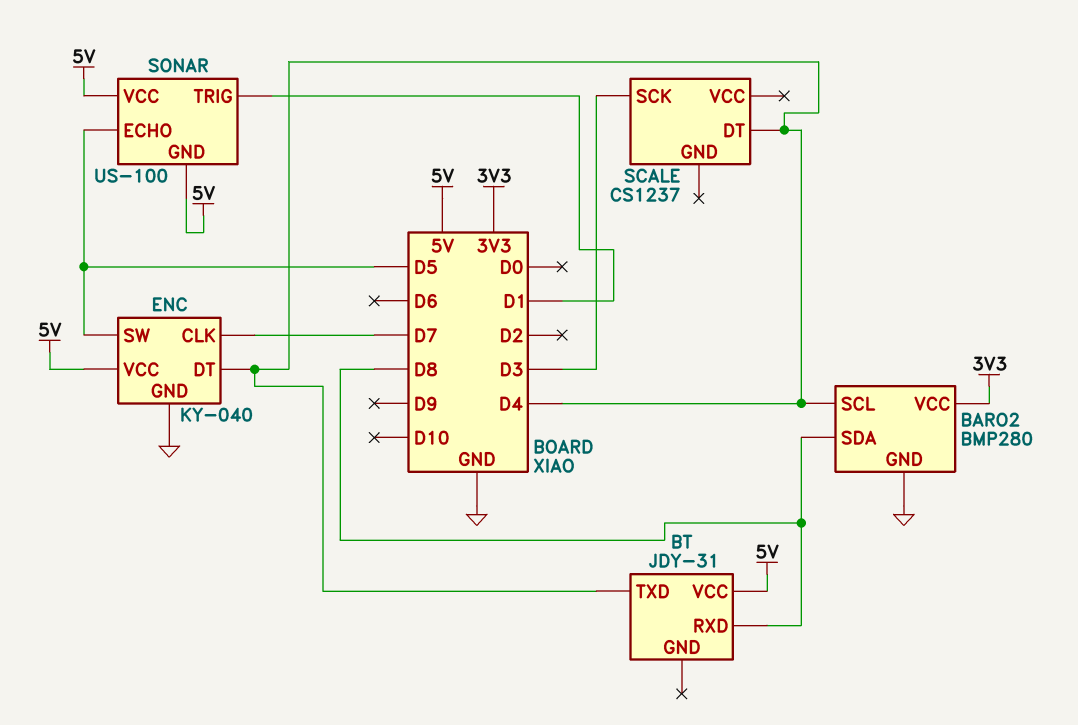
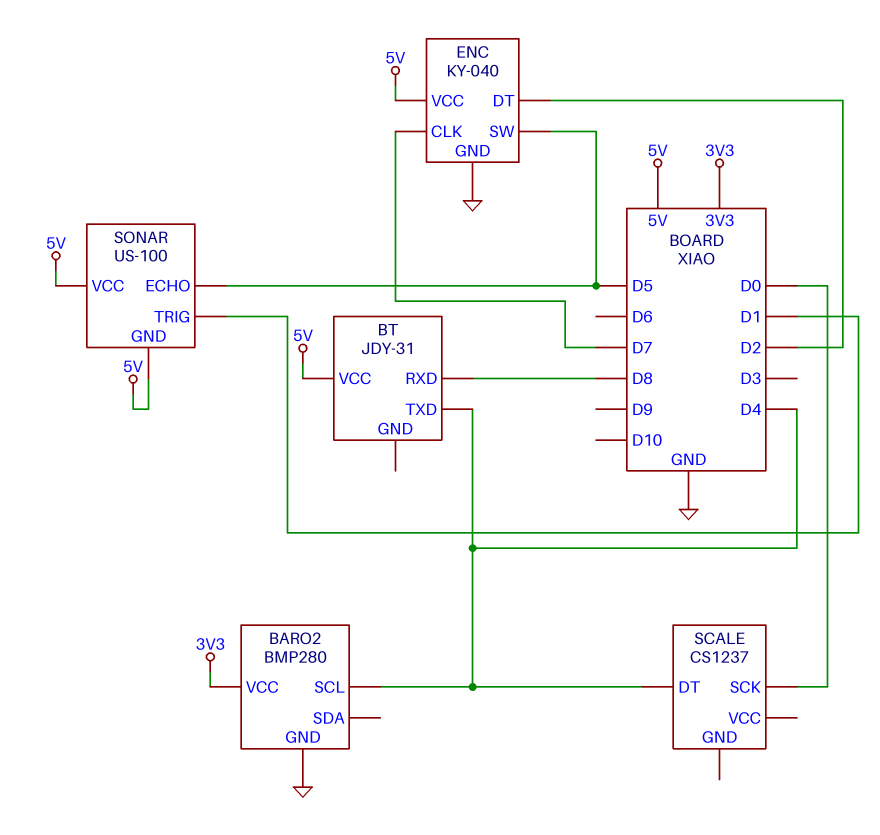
BARO2 pin SDA: D8 -> none
ENC pin DT: D4 -> D2
SCALE pin SCK: D3 -> D0

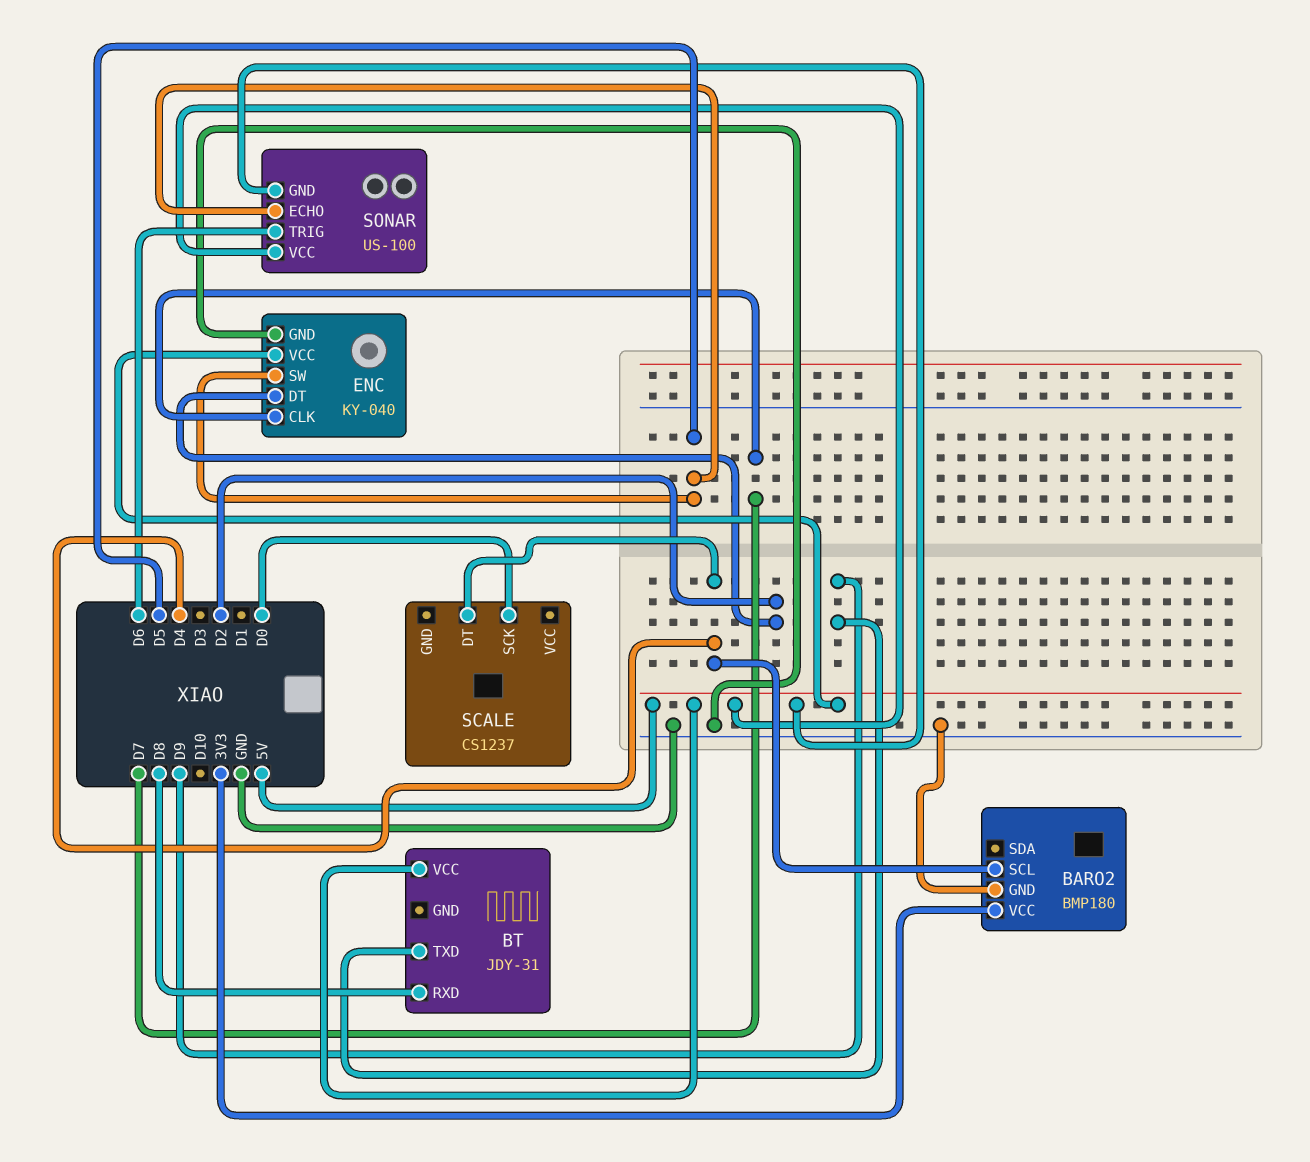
BARO2: BMP280 -> BMP180
BT pin TXD: D4 -> D9
SONAR pin TRIG: D1 -> D6

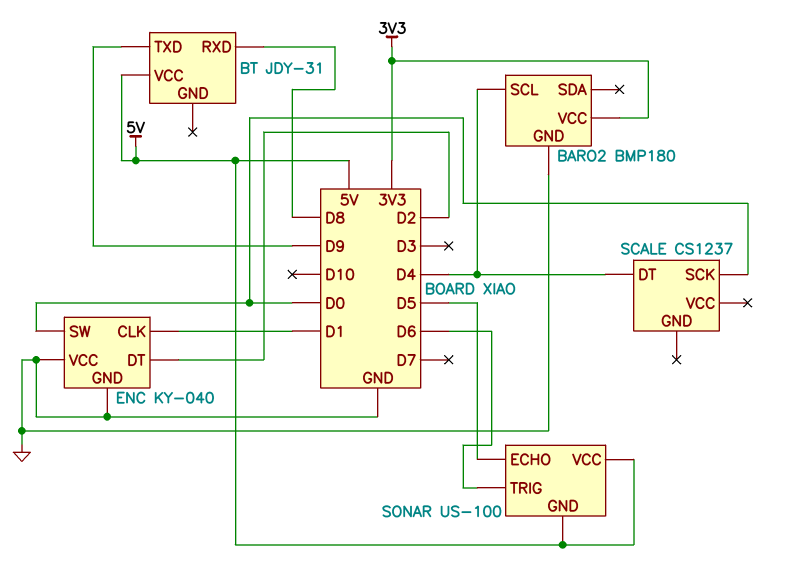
ENC pin CLK: D7 -> D1
ENC pin SW: D5 -> D0
ENC pin VCC: 5V -> GND

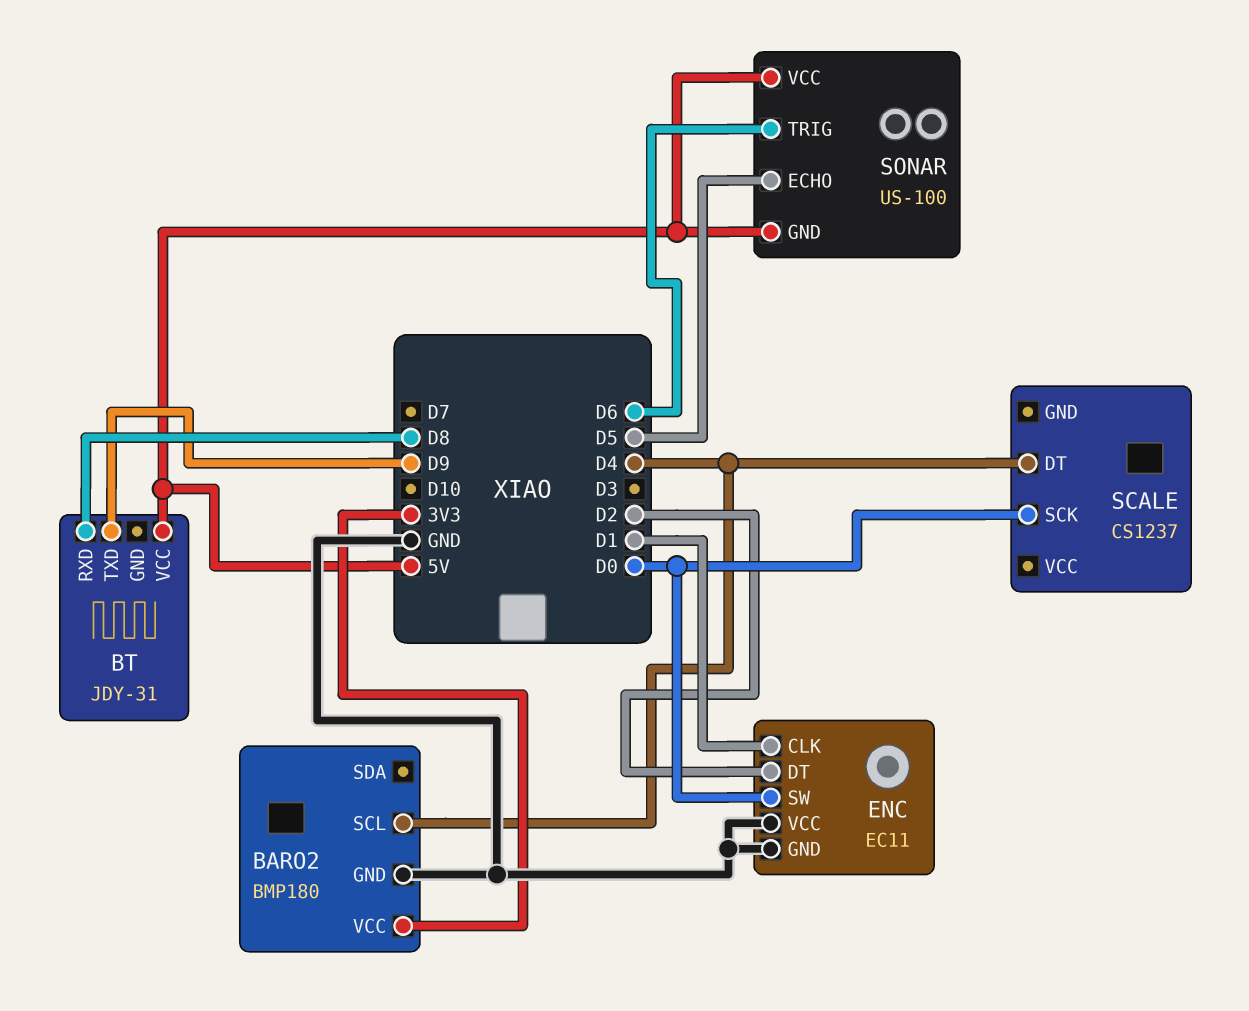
ENC: KY-040 -> EC11

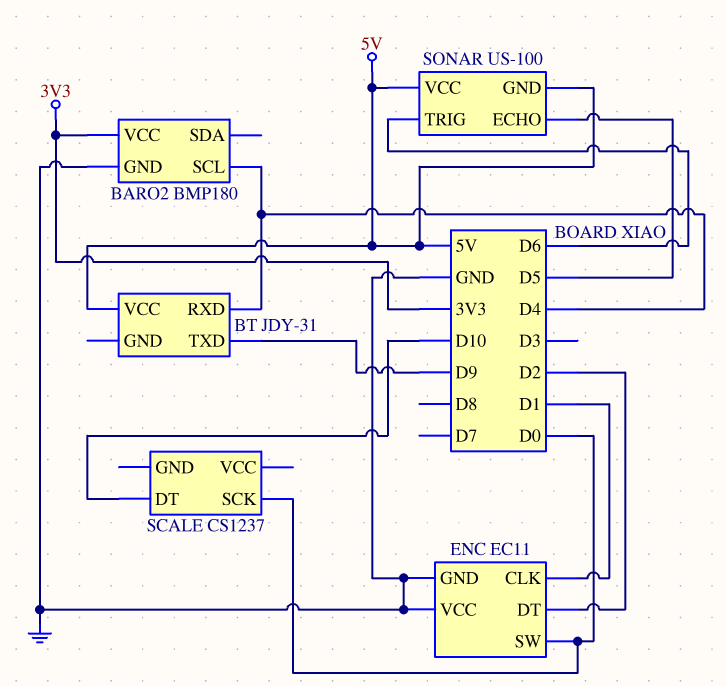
BT pin RXD: D8 -> D4
SCALE pin DT: D4 -> D10

